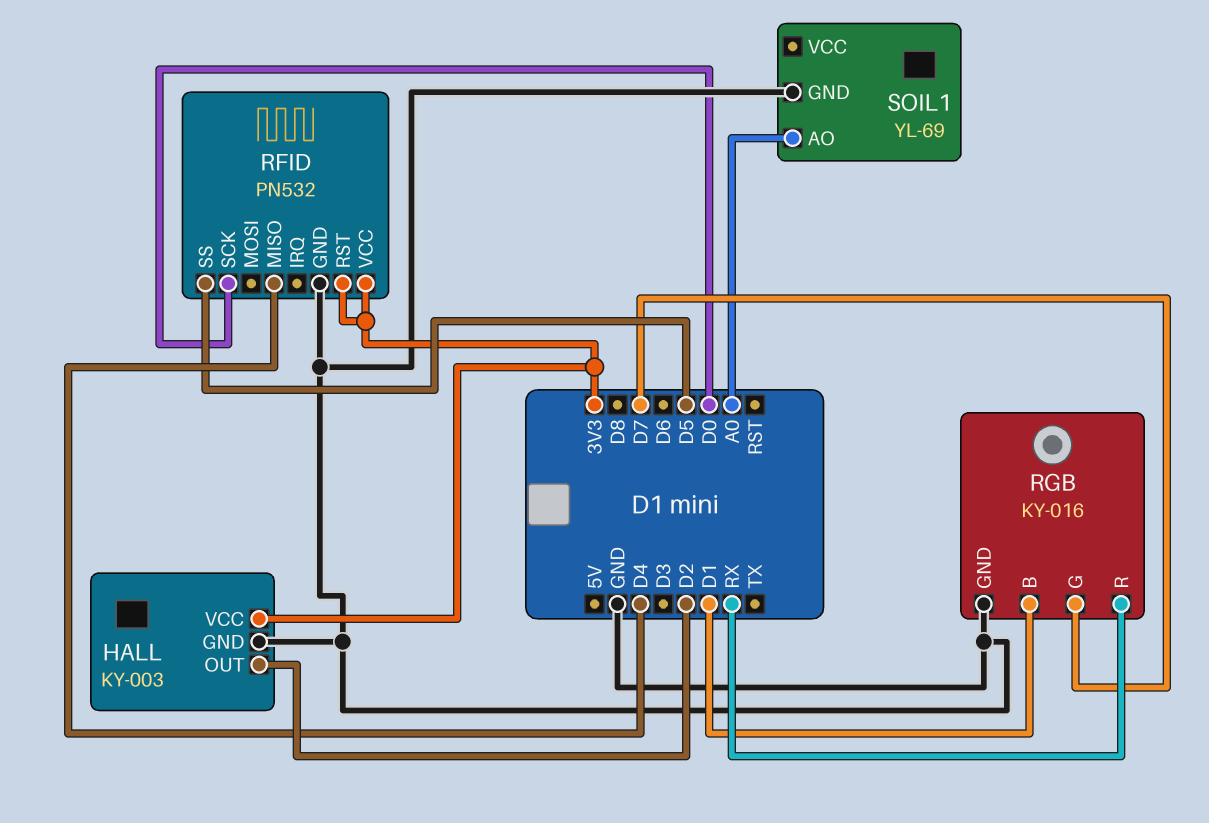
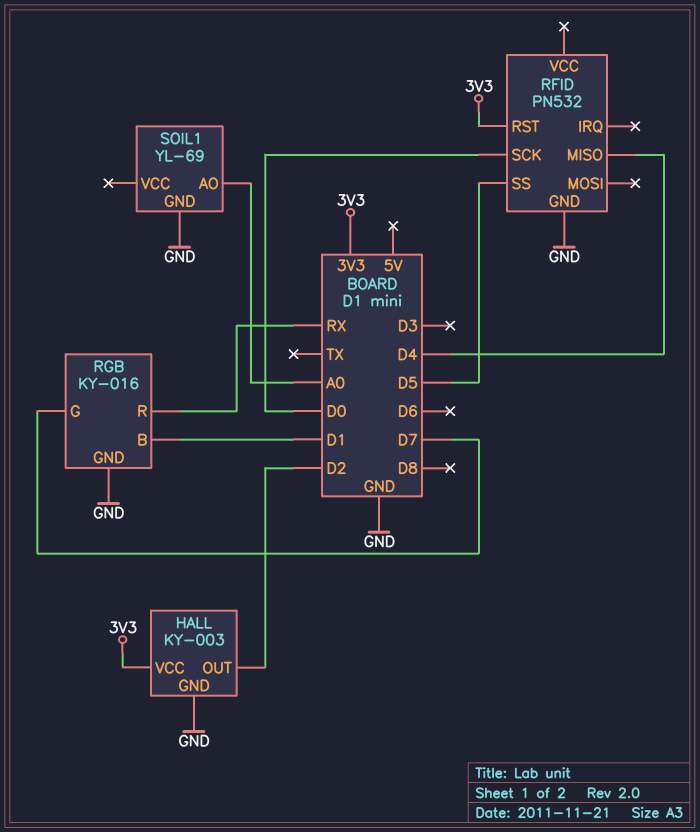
RFID pin VCC: 3V3 -> none

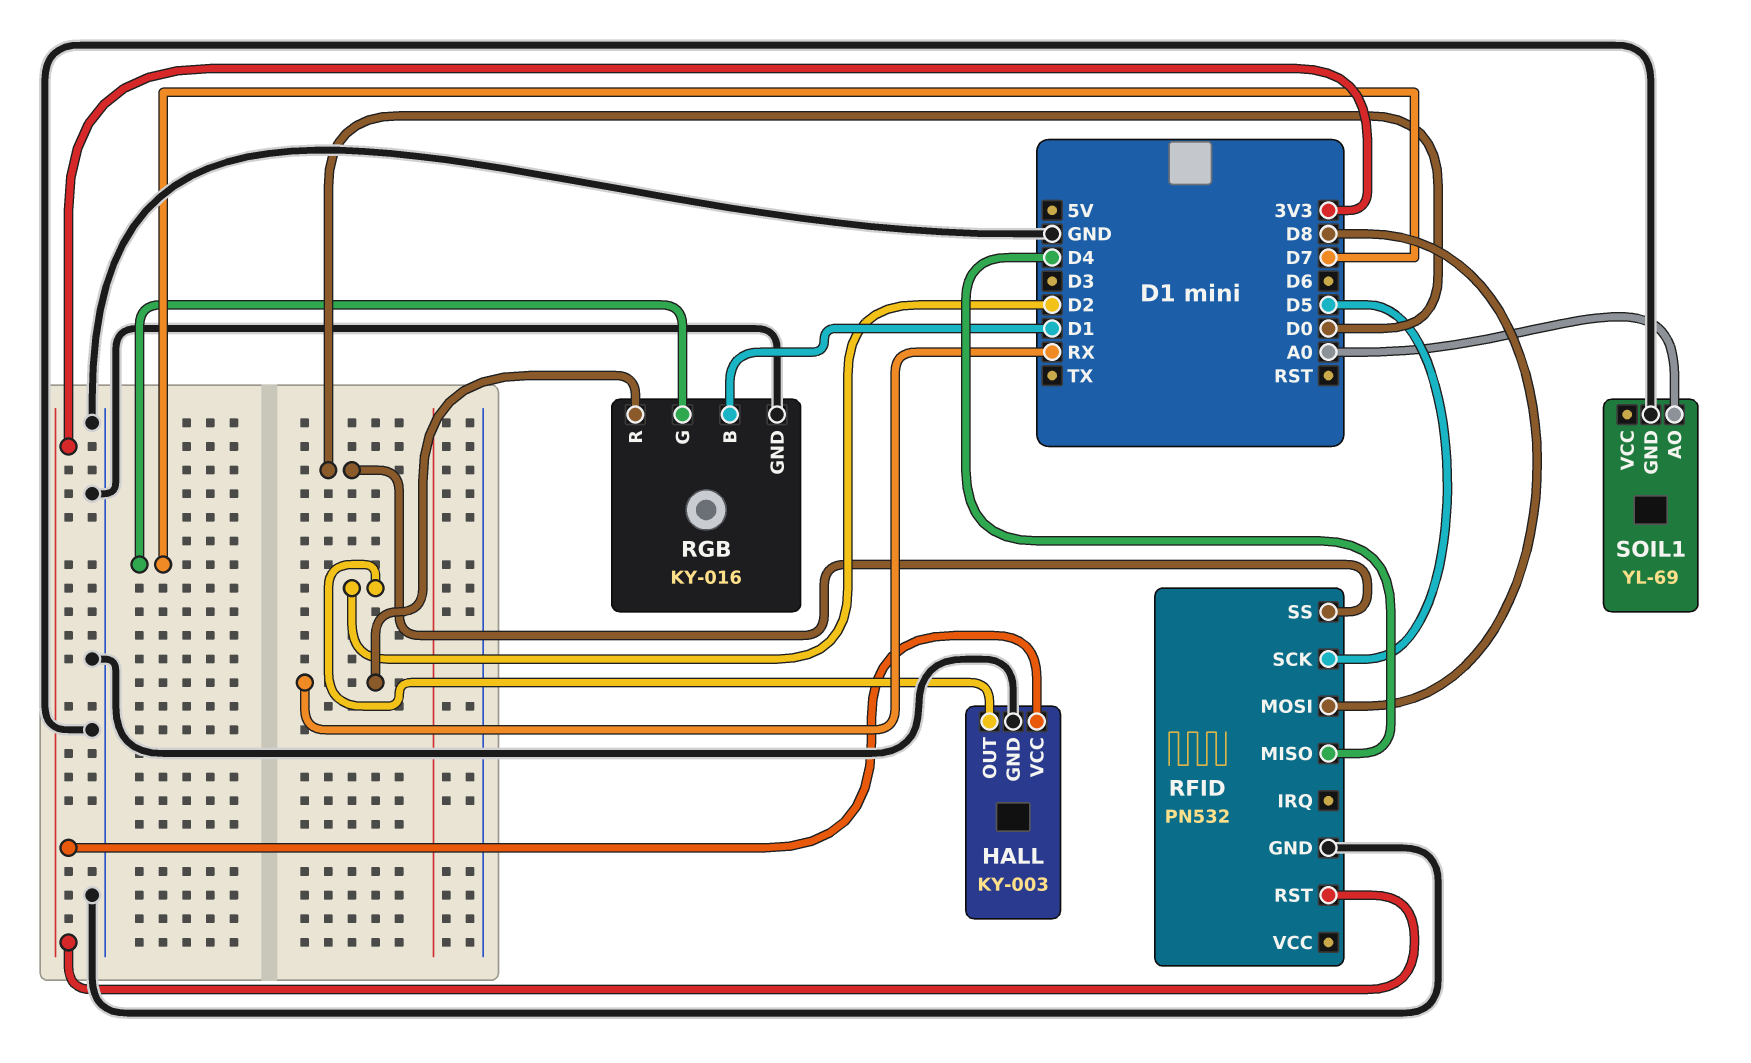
RFID pin MOSI: none -> D8
RFID pin SCK: D0 -> D5
RFID pin SS: D5 -> D0

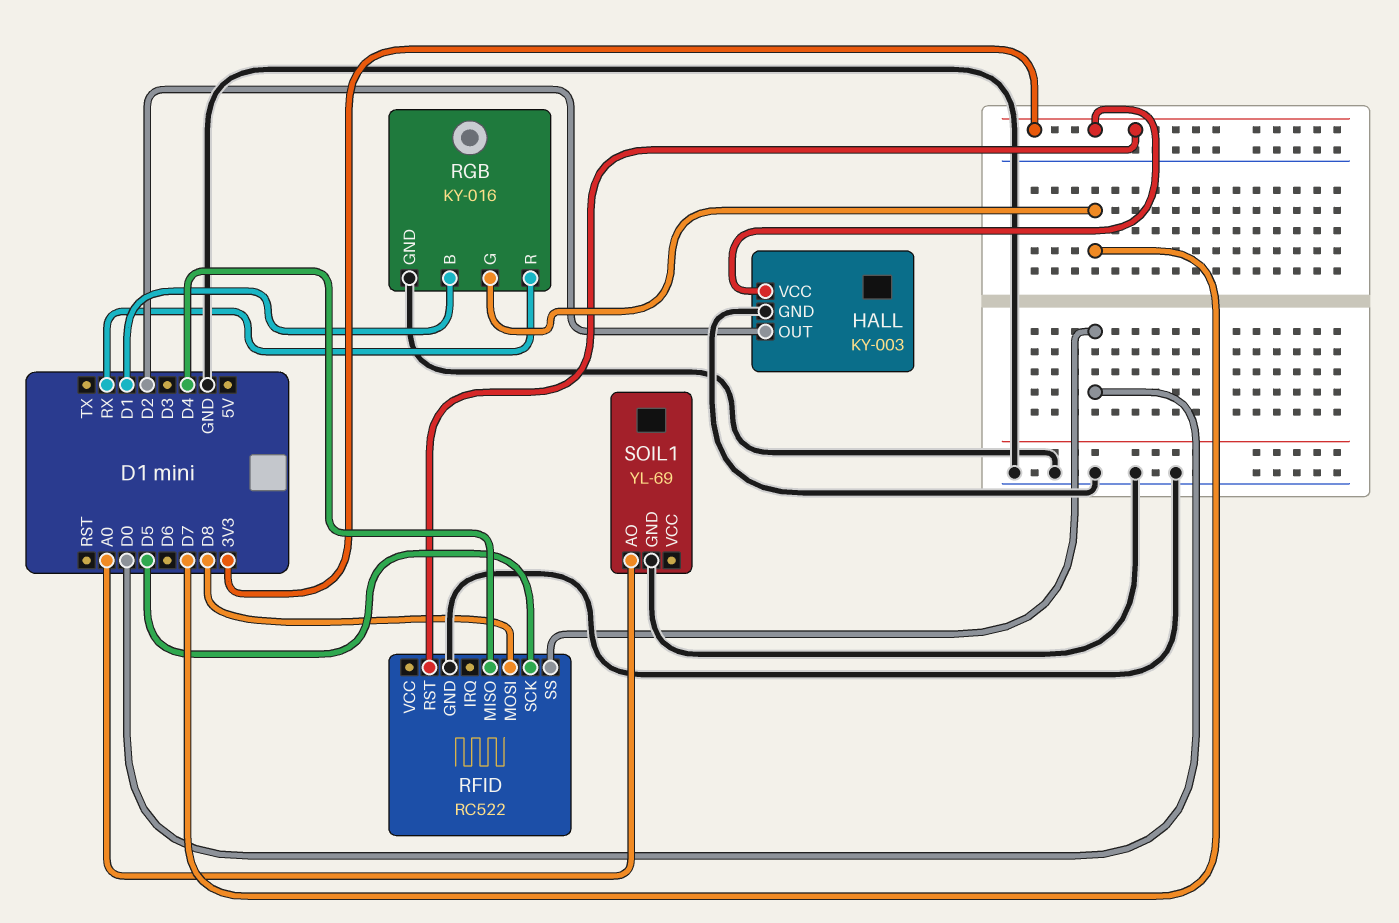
RFID: PN532 -> RC522

